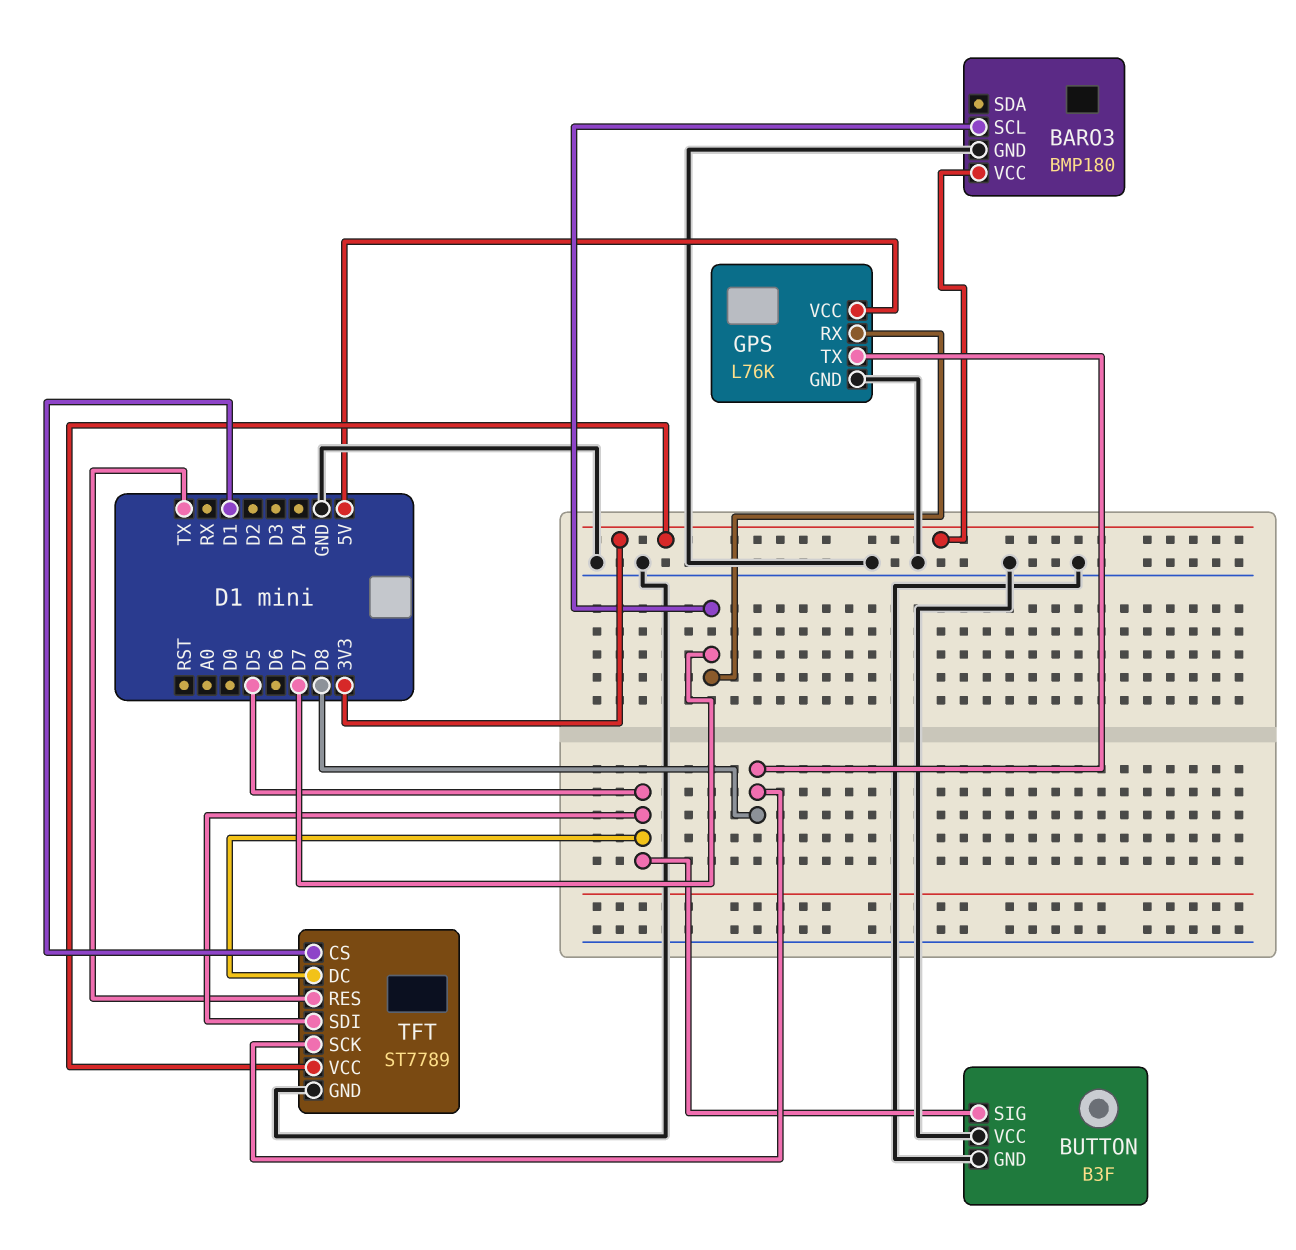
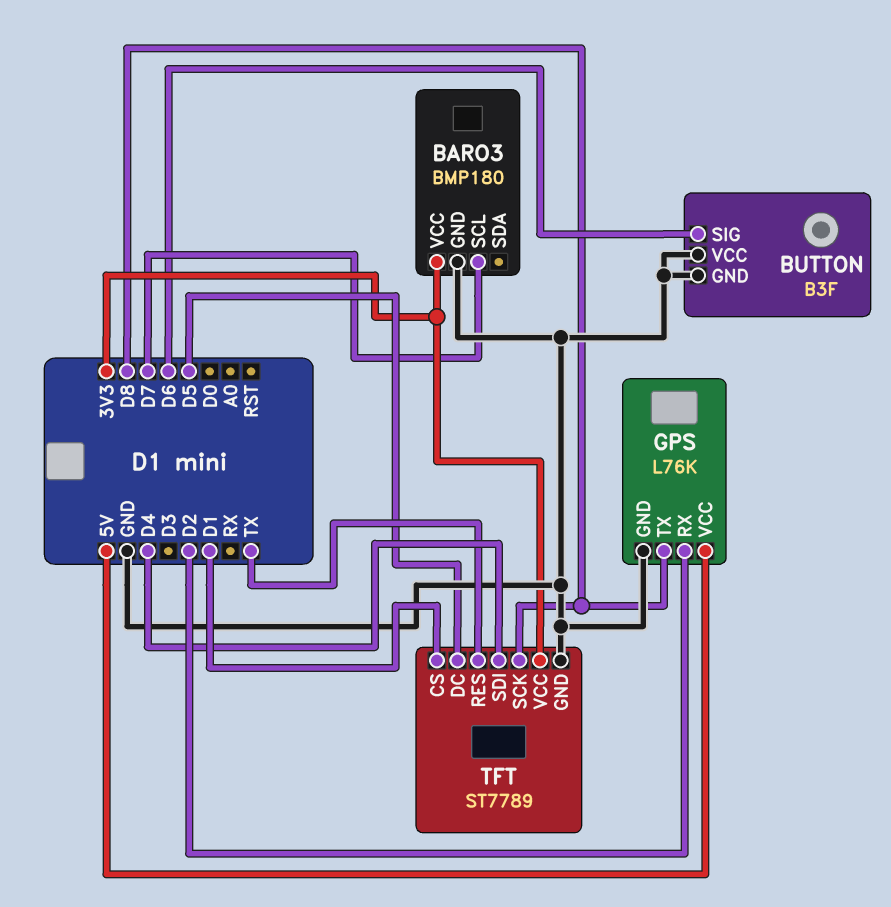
BUTTON pin SIG: D5 -> D6
GPS pin RX: D7 -> D2
TFT pin SDI: D5 -> D4

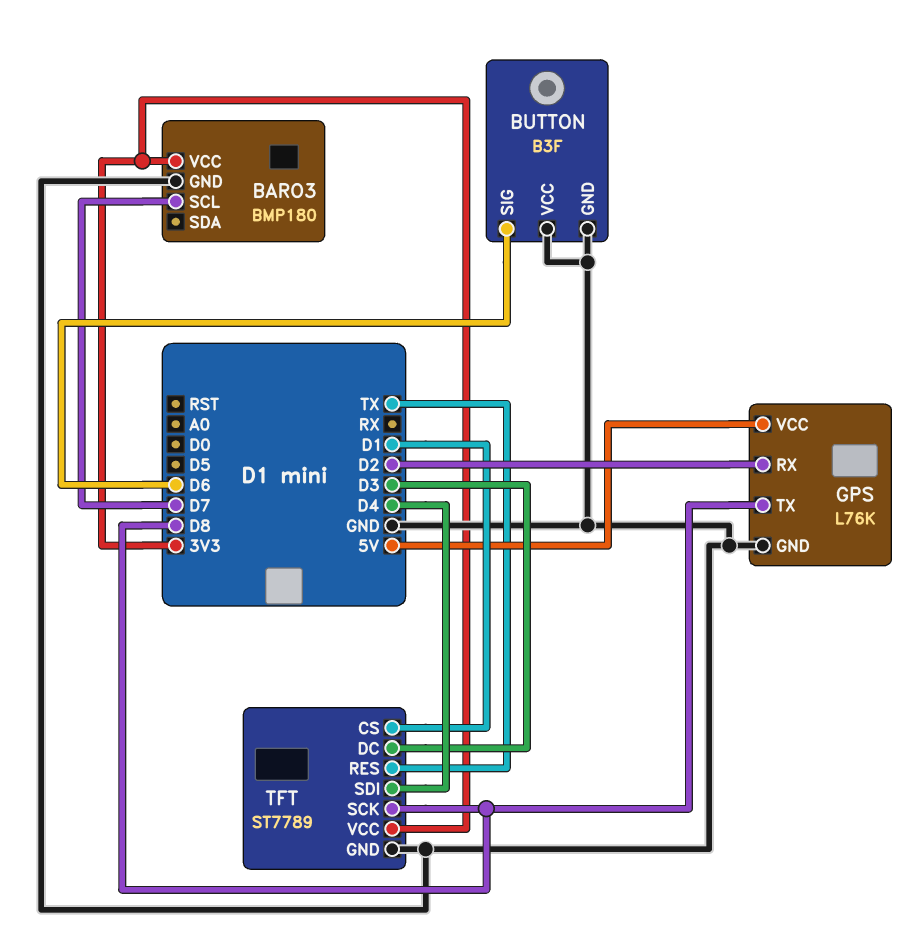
TFT pin DC: D5 -> D3

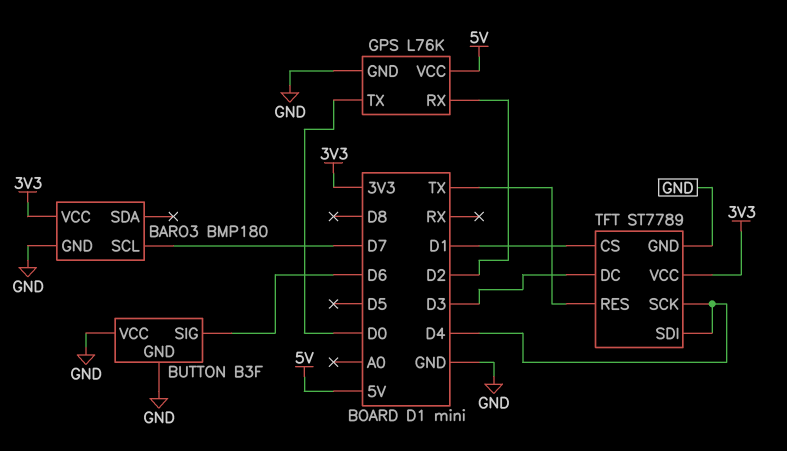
GPS pin TX: D8 -> D0
TFT pin SCK: D8 -> D4

